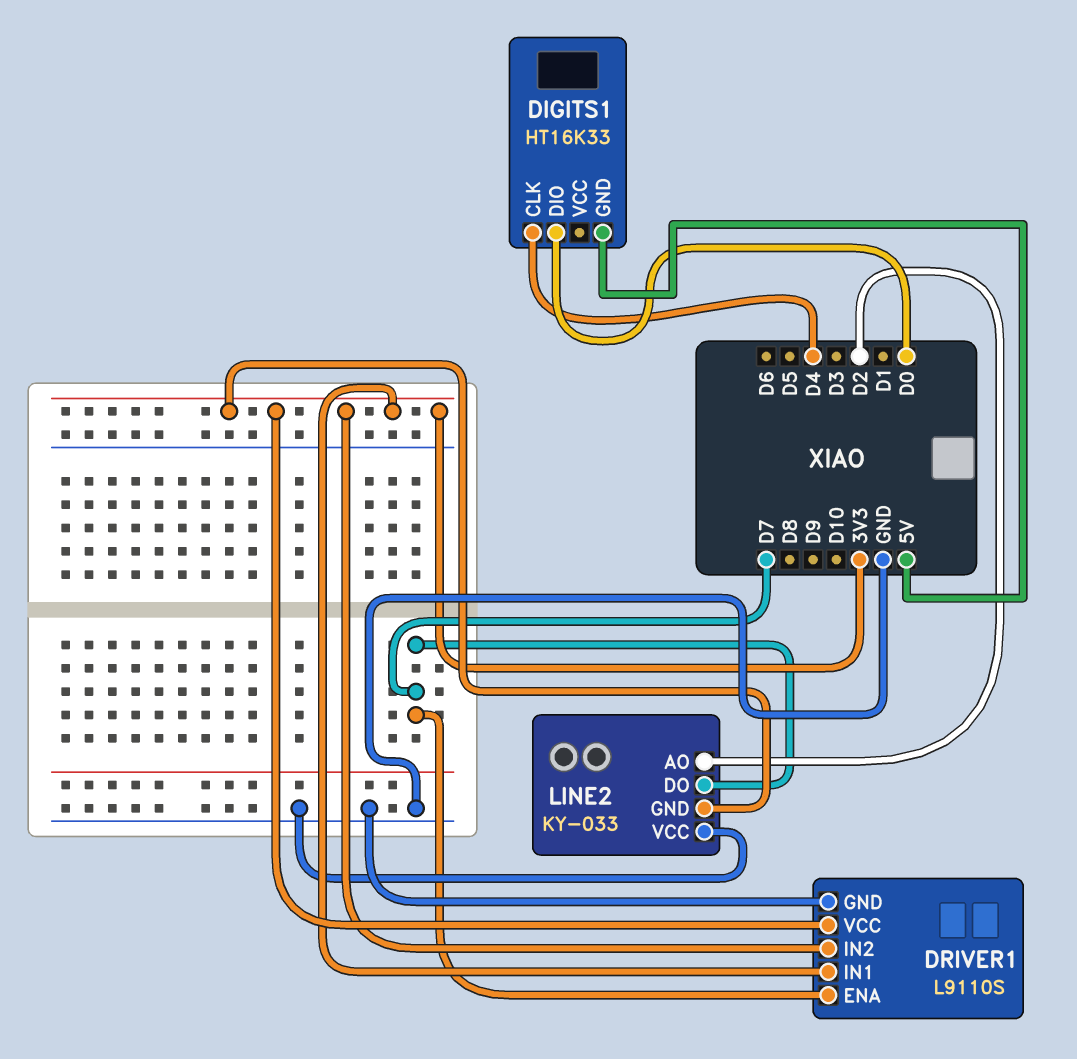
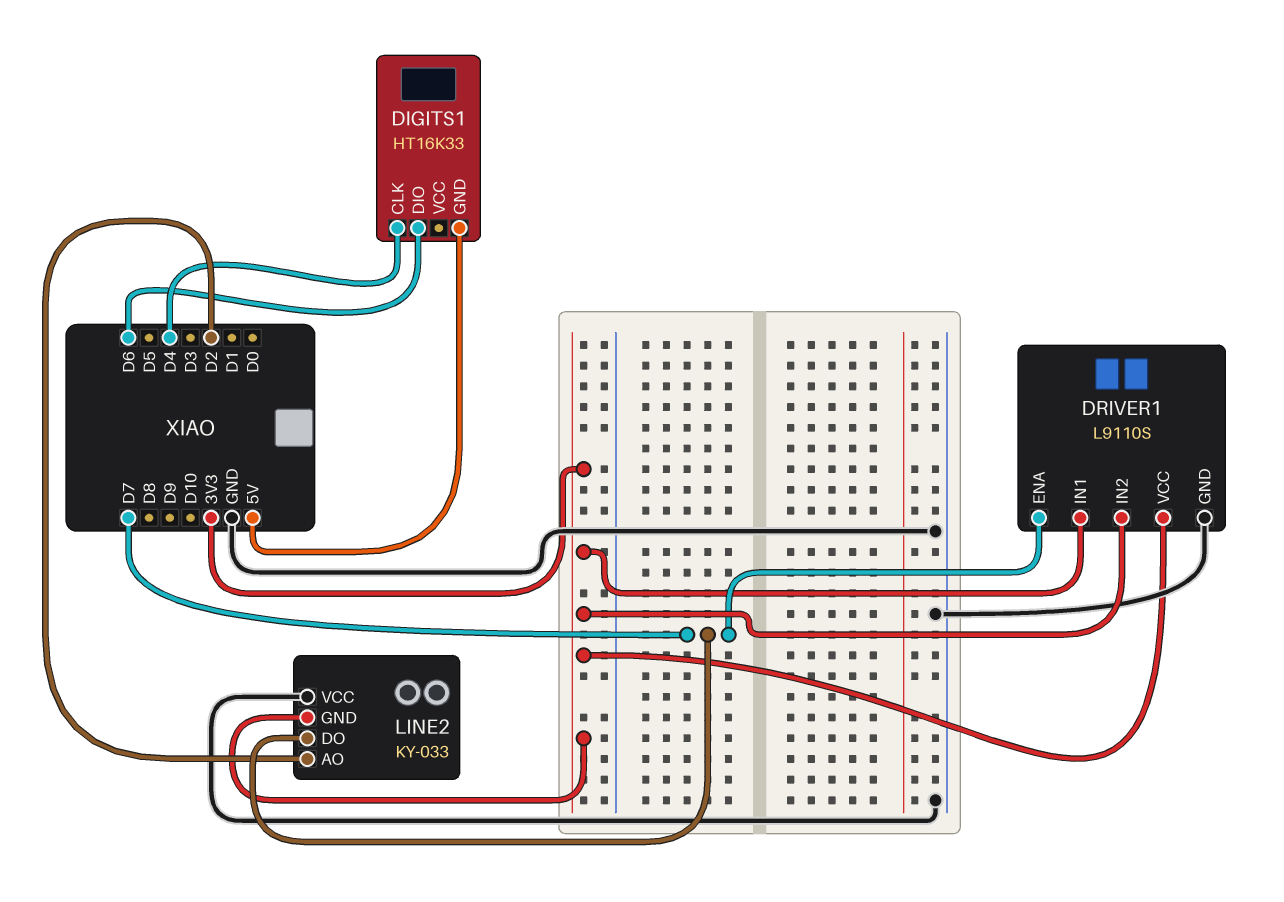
DIGITS1 pin DIO: D0 -> D6

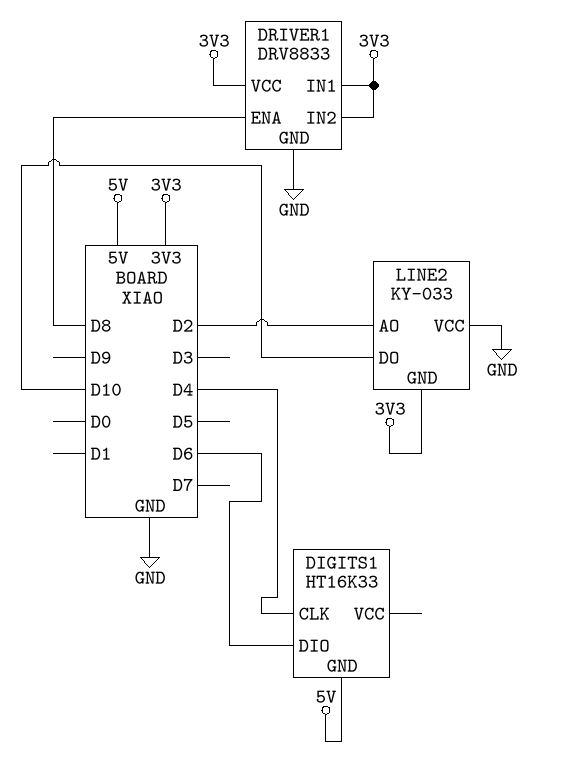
DRIVER1: L9110S -> DRV8833
DRIVER1 pin ENA: D7 -> D8
LINE2 pin DO: D7 -> D10

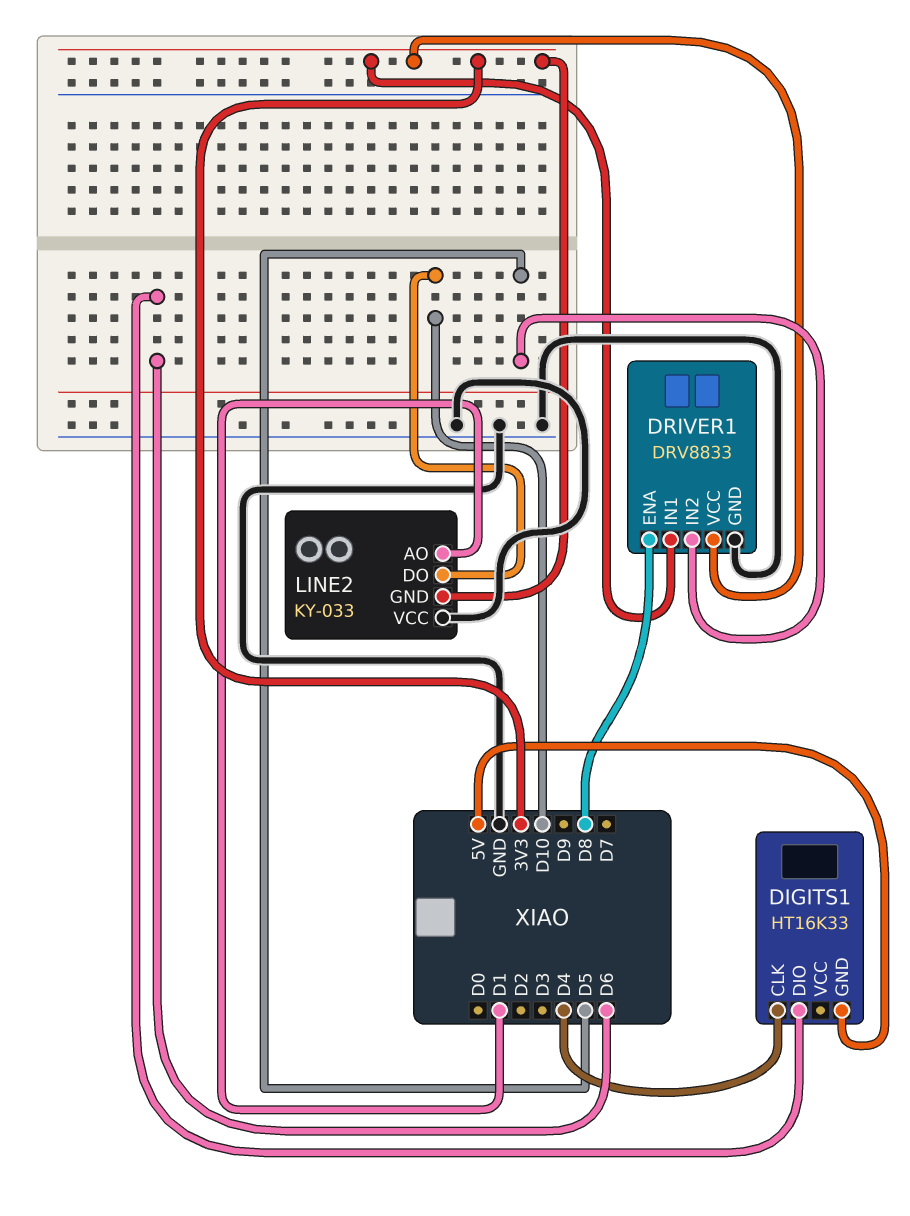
DRIVER1 pin IN2: 3V3 -> D5
LINE2 pin AO: D2 -> D1

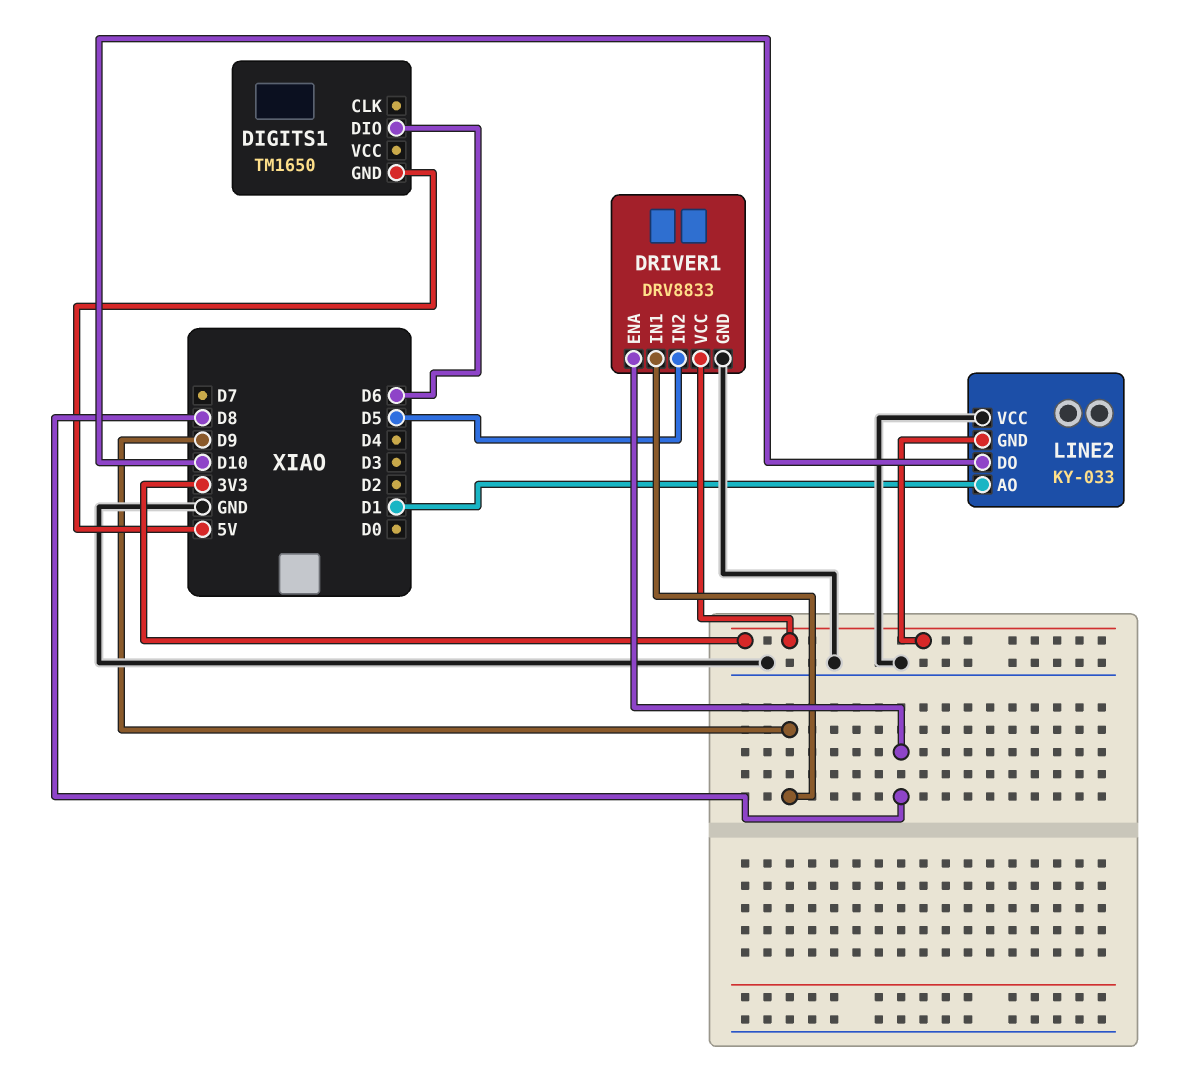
DIGITS1: HT16K33 -> TM1650
DIGITS1 pin CLK: D4 -> none
DRIVER1 pin IN1: 3V3 -> D9

